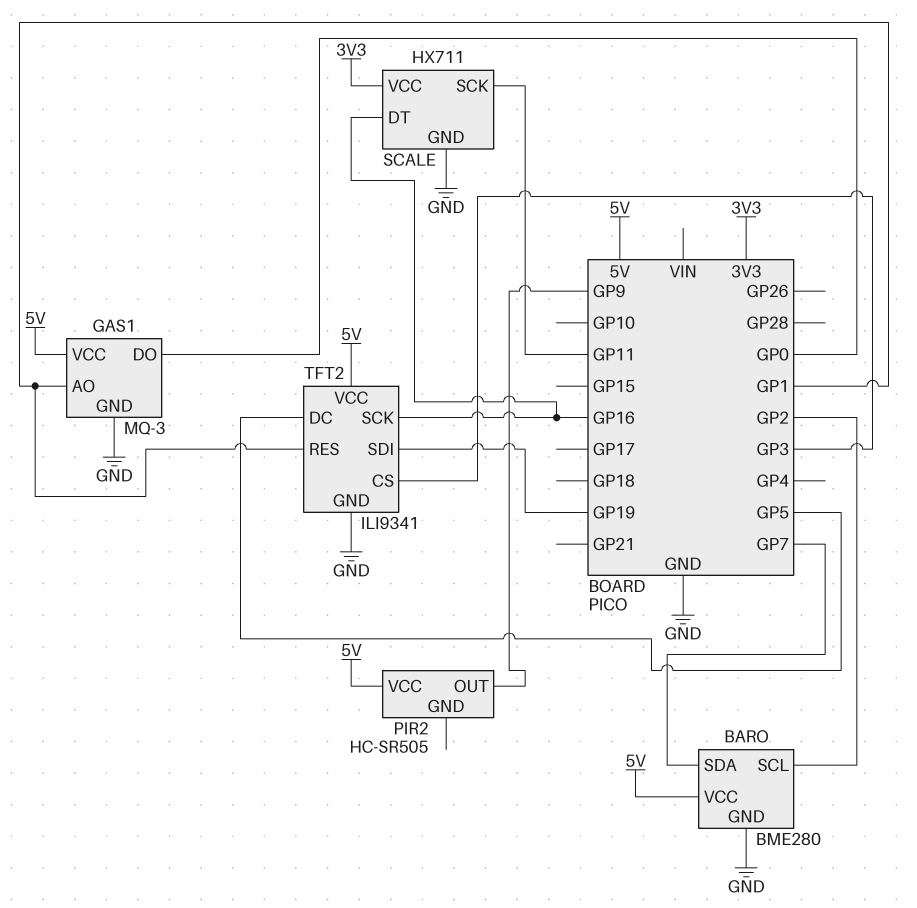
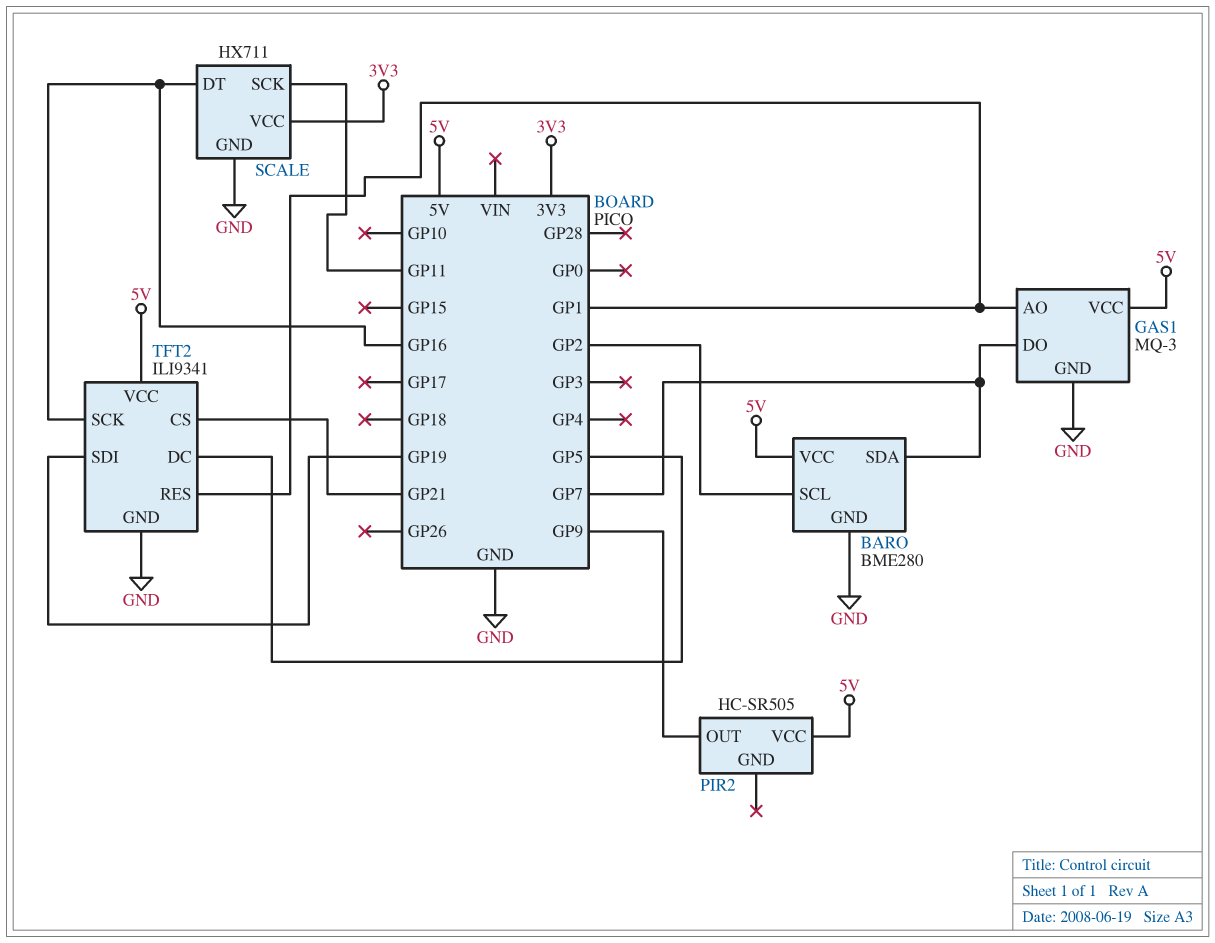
GAS1 pin DO: GP0 -> GP7
TFT2 pin CS: GP3 -> GP21

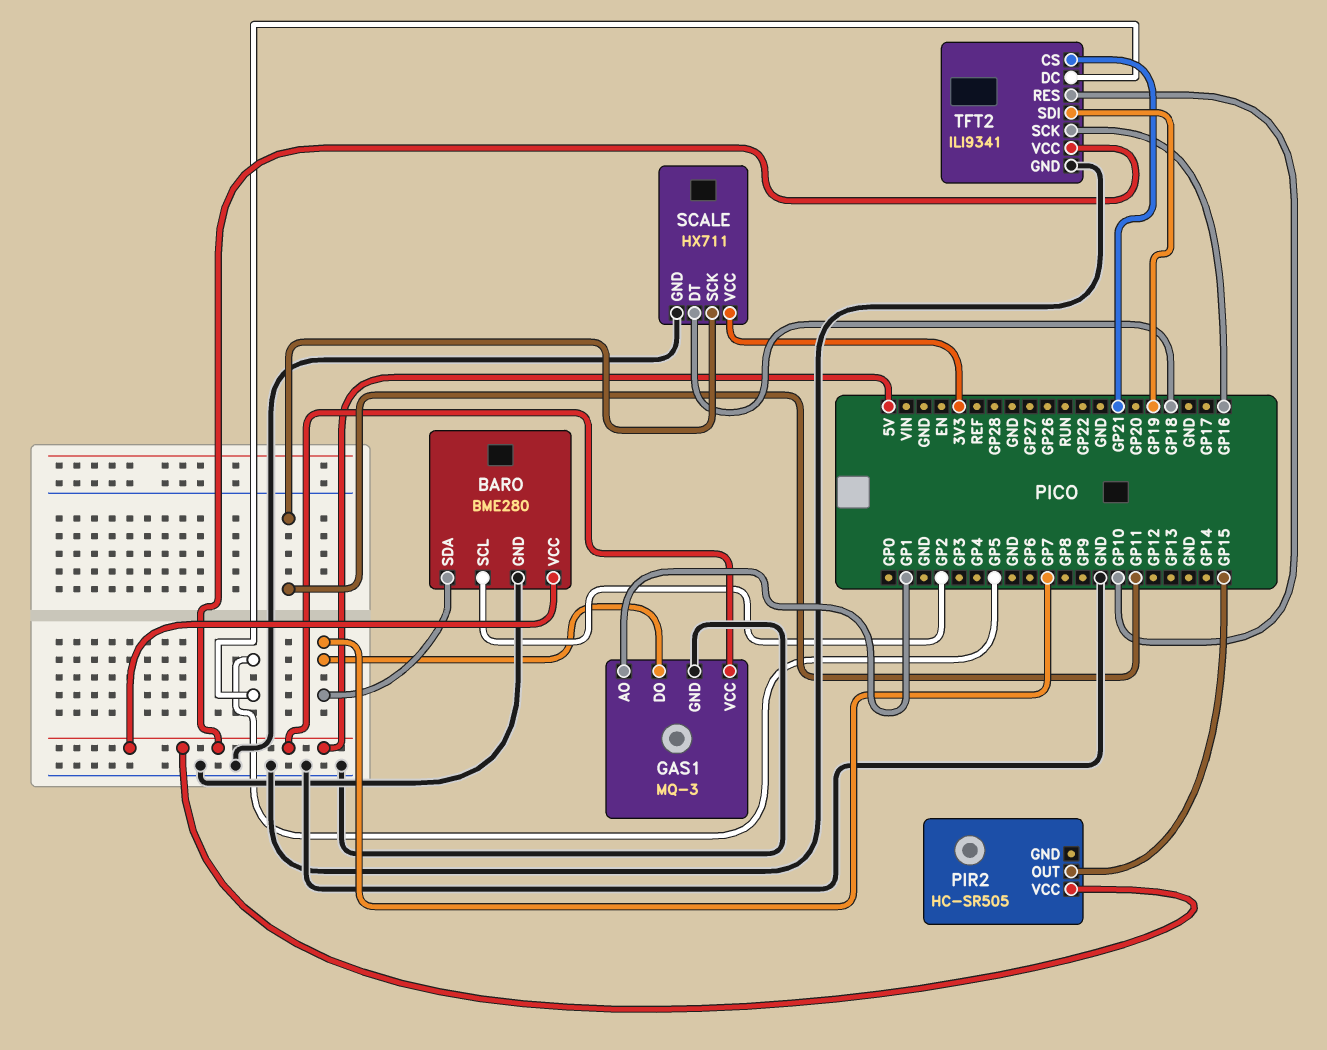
PIR2 pin OUT: GP9 -> GP15
SCALE pin DT: GP16 -> GP18
TFT2 pin RES: GP1 -> GP10

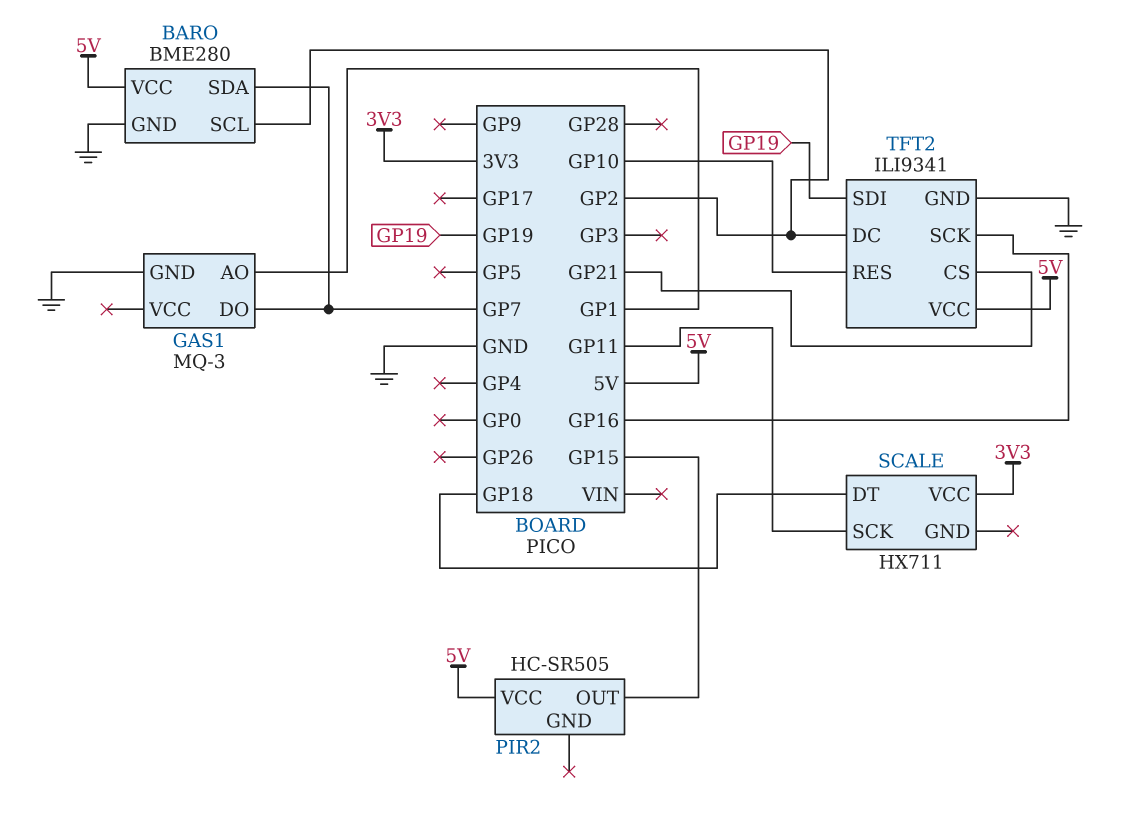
GAS1 pin VCC: 5V -> none
SCALE pin GND: GND -> none
TFT2 pin DC: GP5 -> GP2

